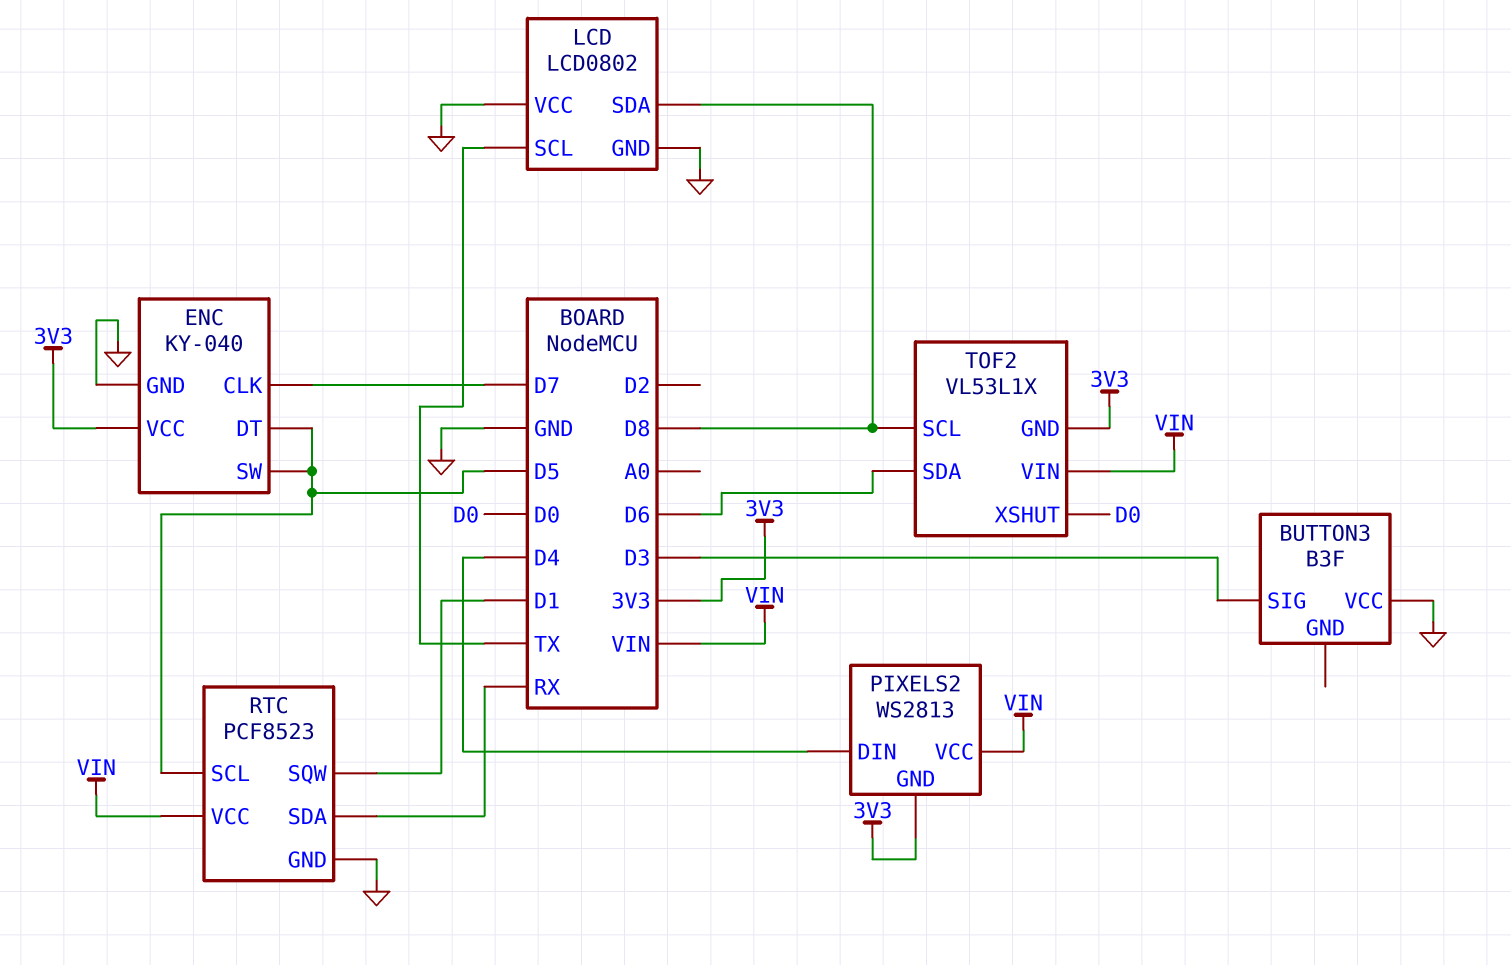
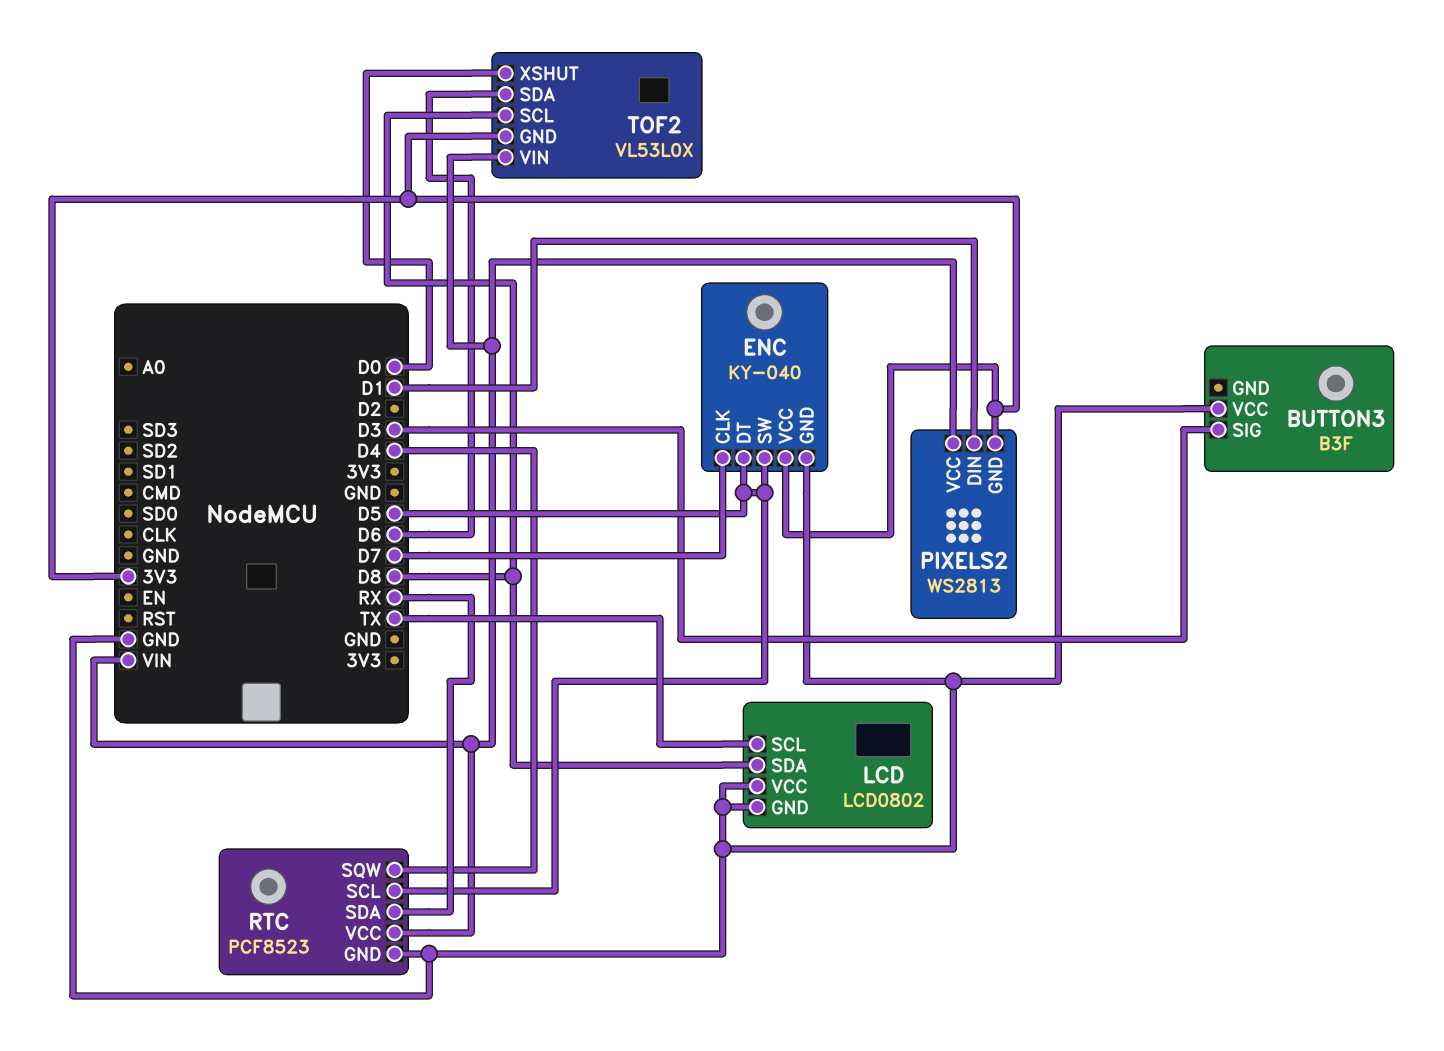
PIXELS2 pin DIN: D4 -> D1
RTC pin SQW: D1 -> D4
TOF2: VL53L1X -> VL53L0X

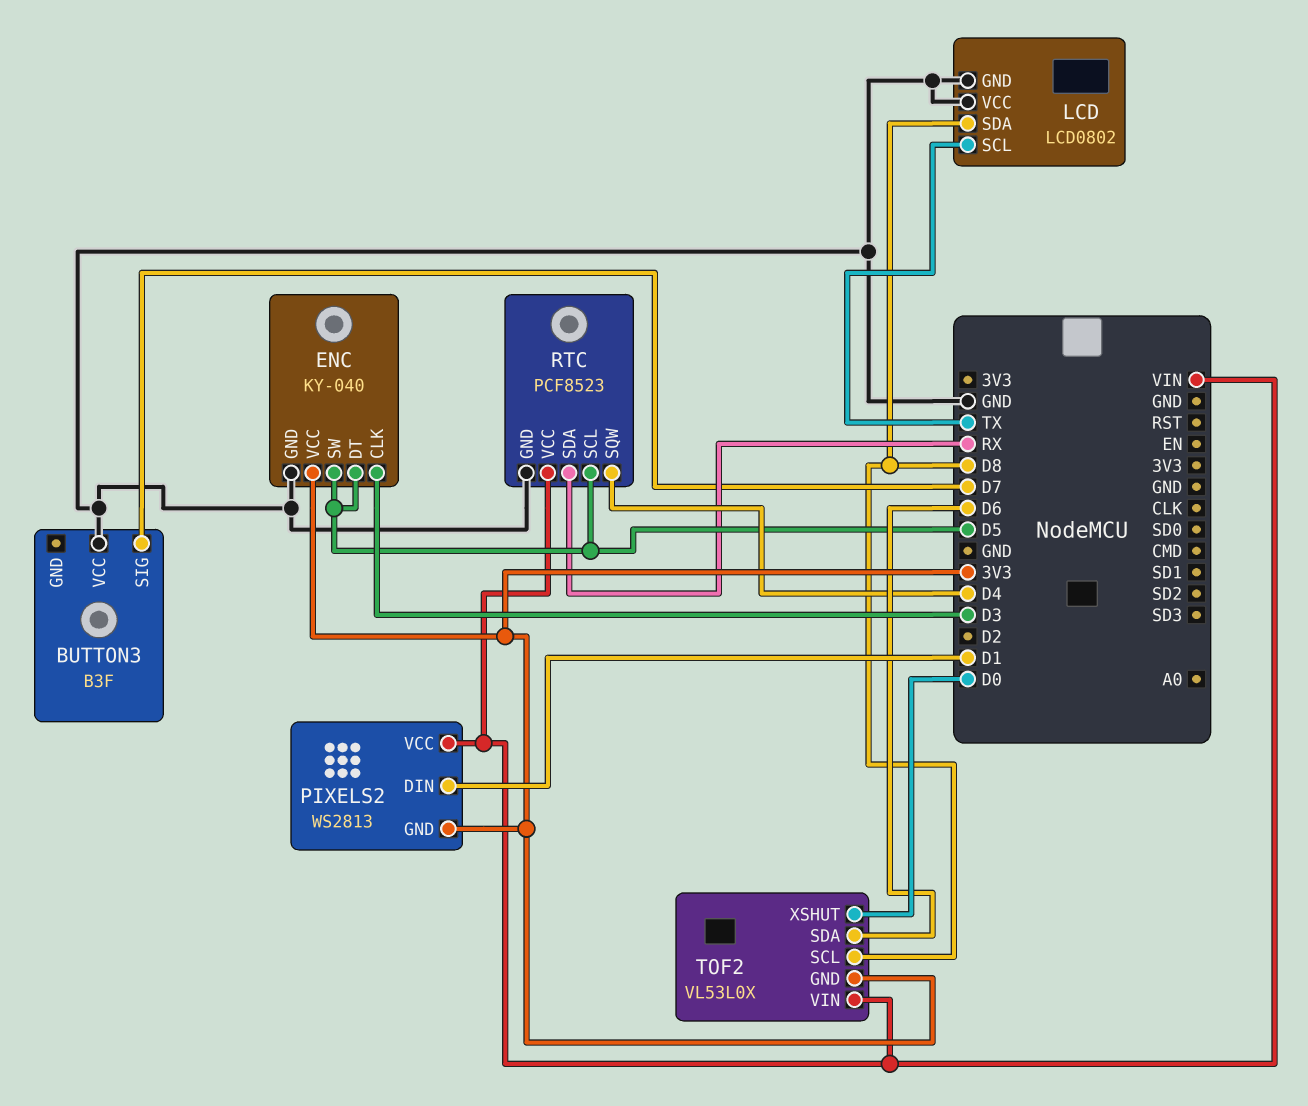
BUTTON3 pin SIG: D3 -> D7
ENC pin CLK: D7 -> D3

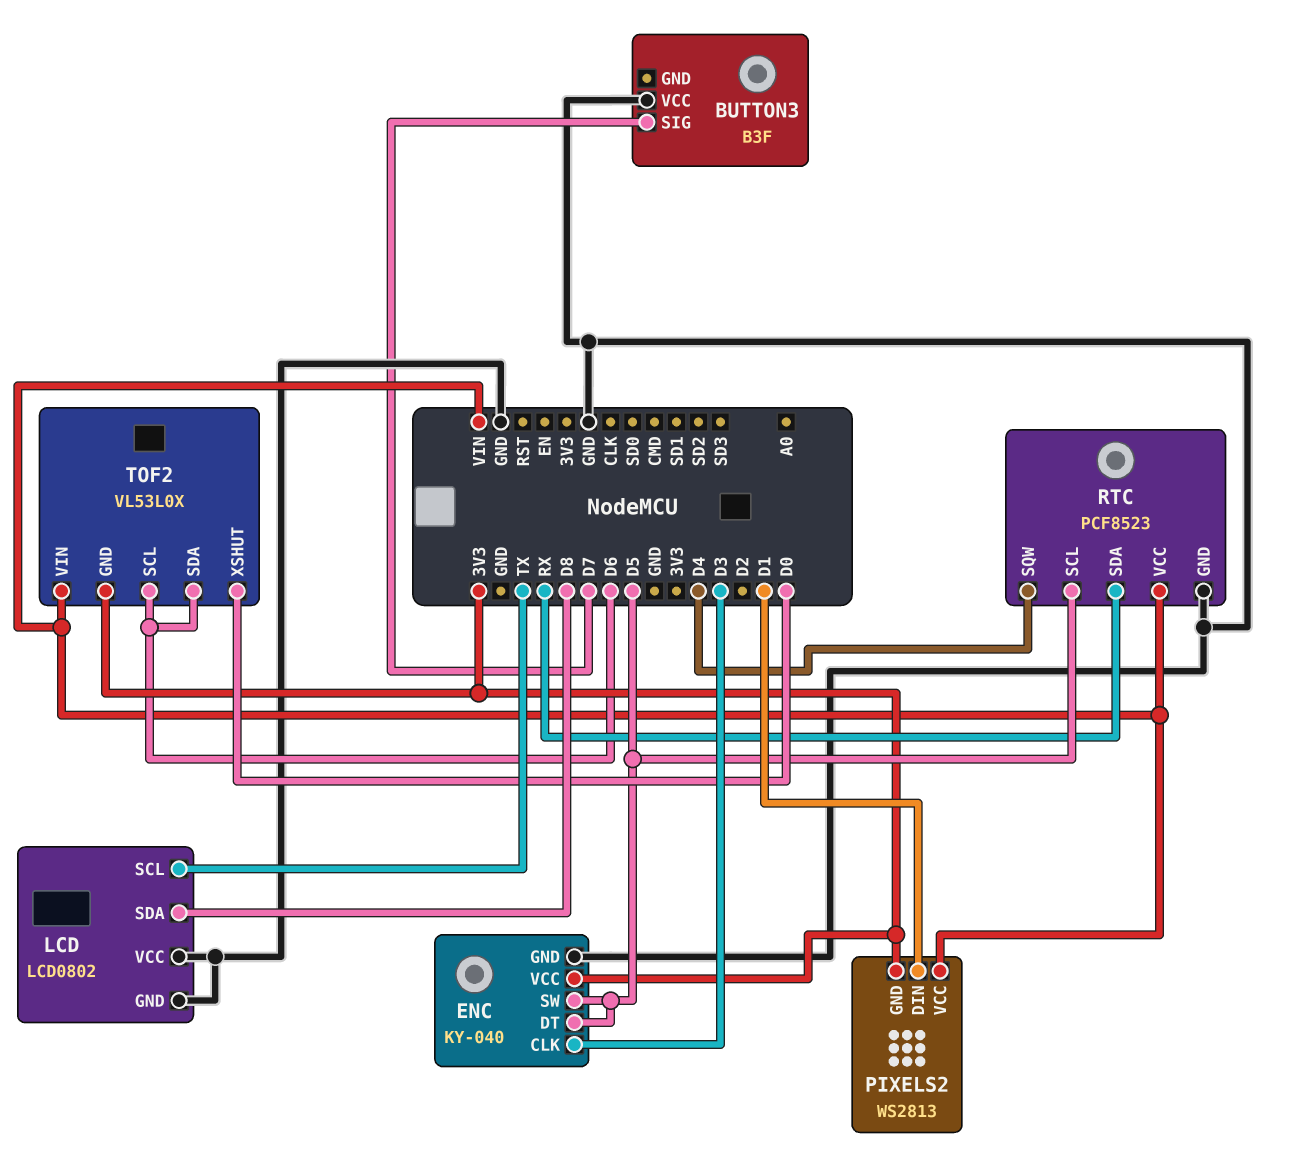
TOF2 pin SCL: D8 -> D6

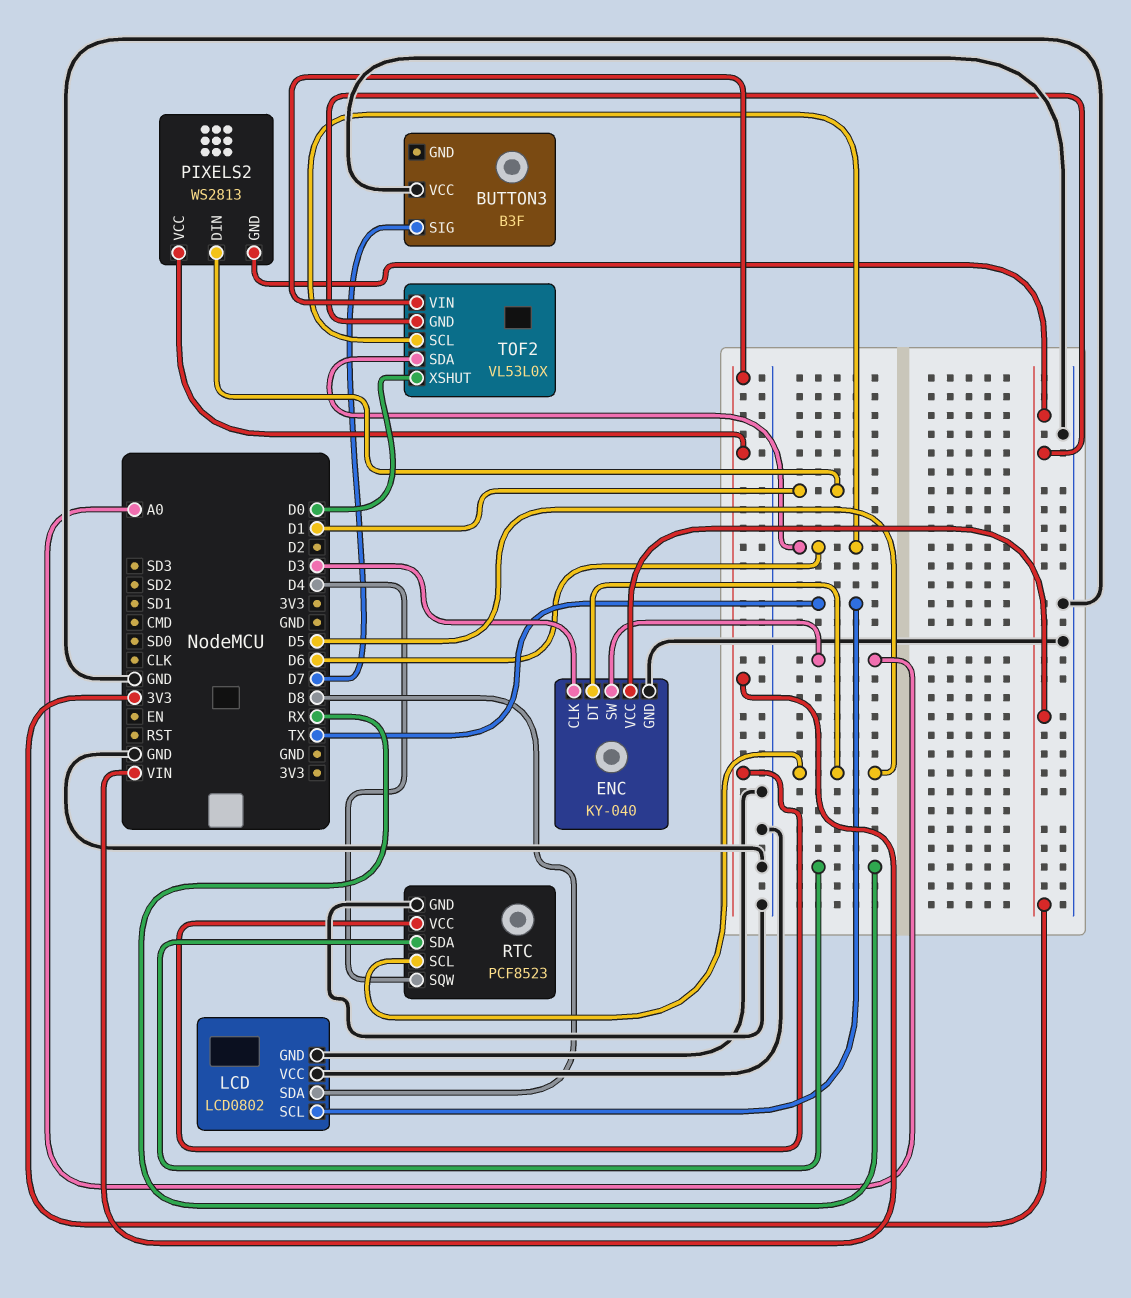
ENC pin SW: D5 -> A0

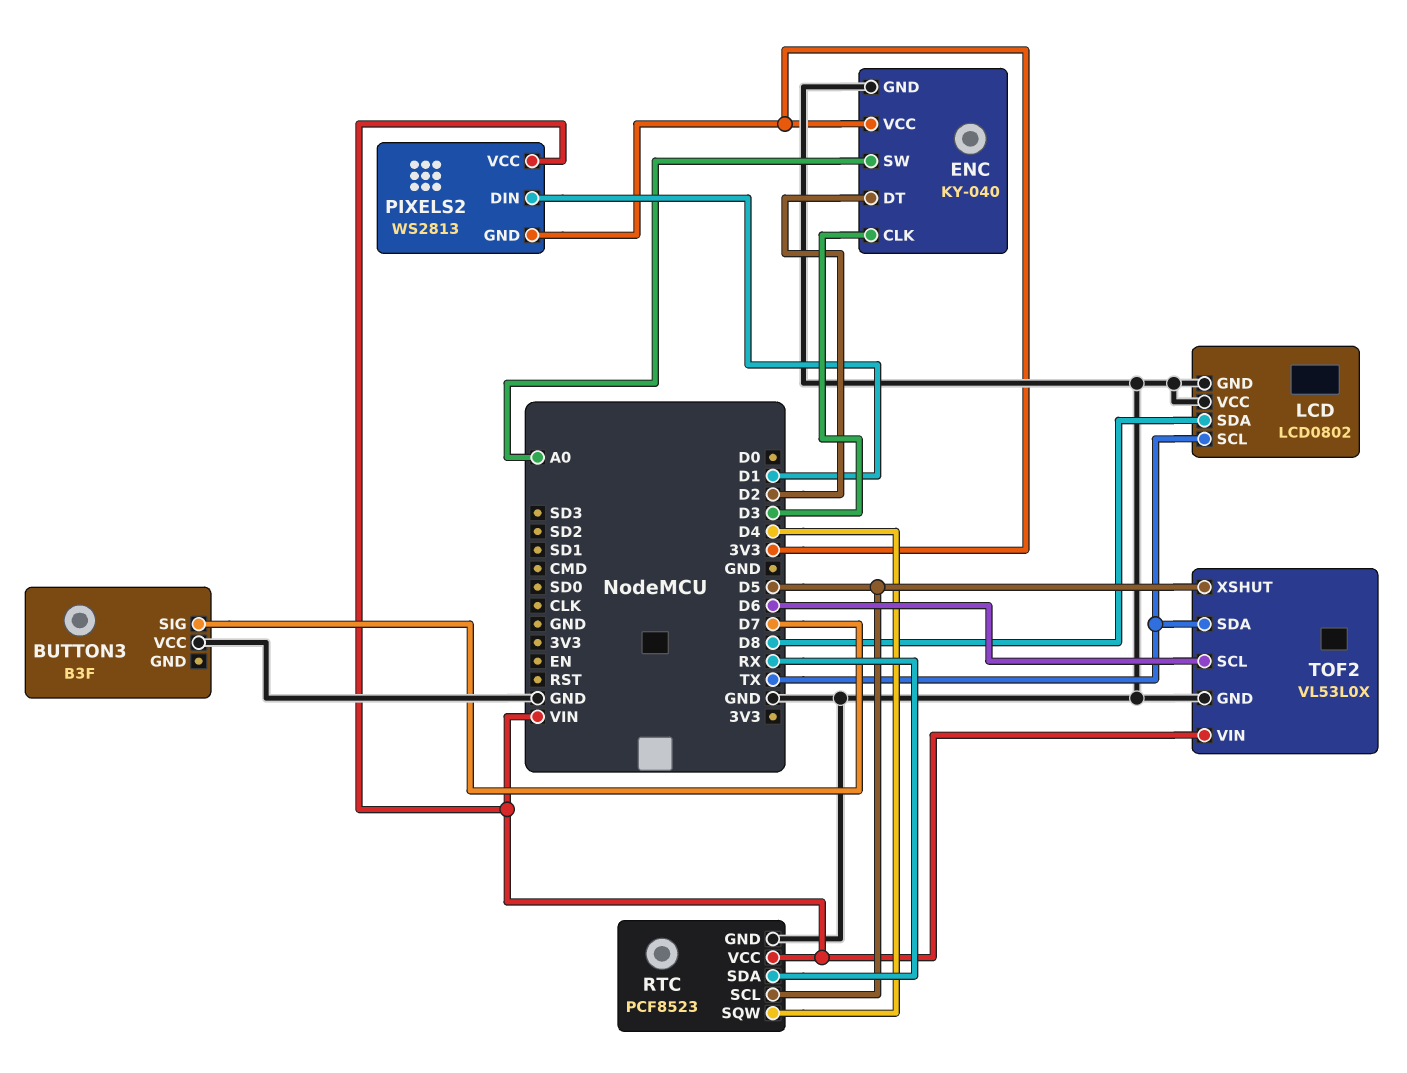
ENC pin DT: D5 -> D2
TOF2 pin GND: 3V3 -> GND
TOF2 pin SDA: D6 -> TX
TOF2 pin XSHUT: D0 -> D5

